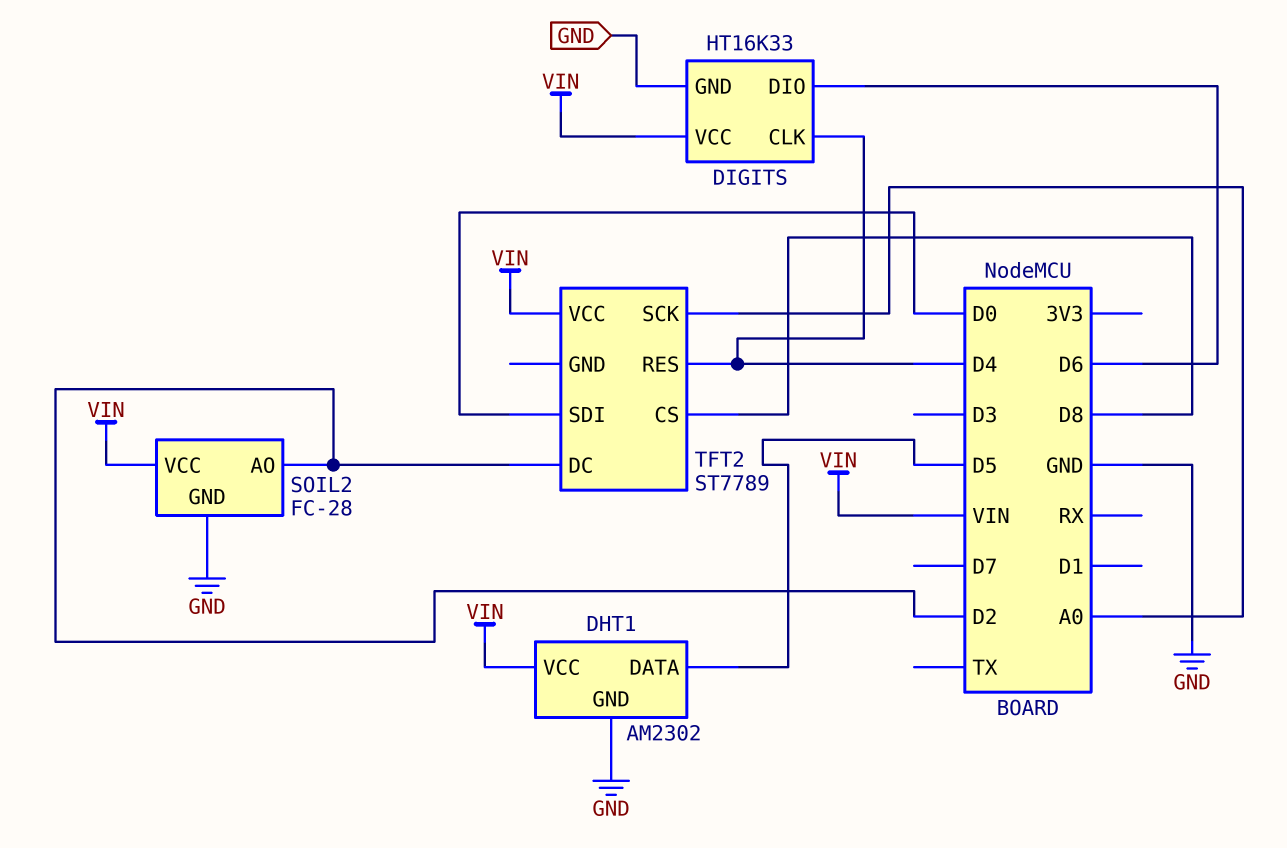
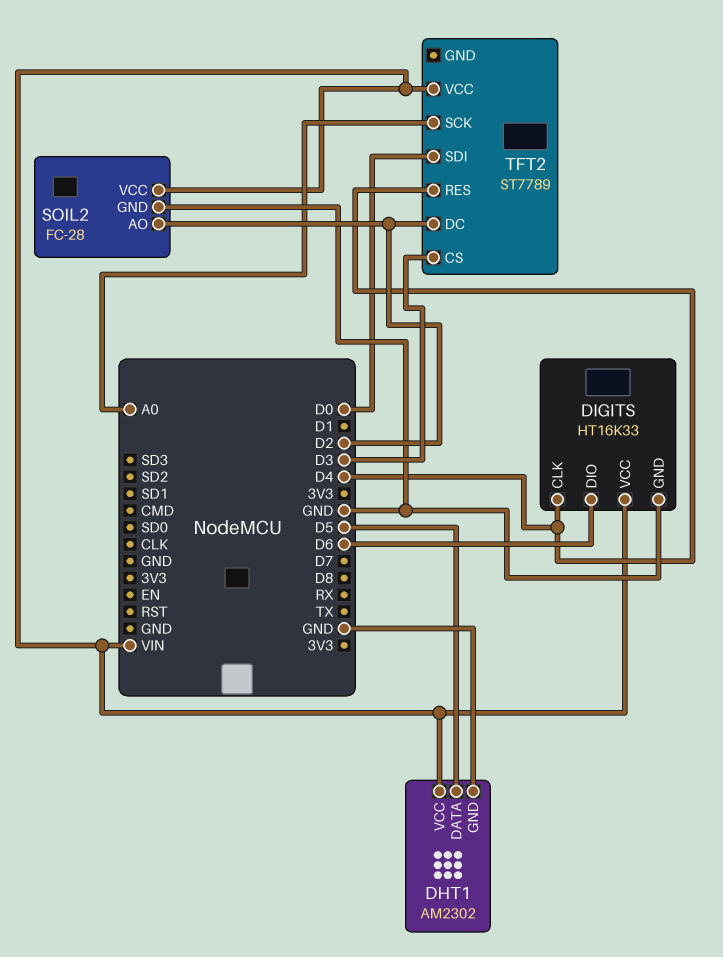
TFT2 pin CS: D8 -> D3

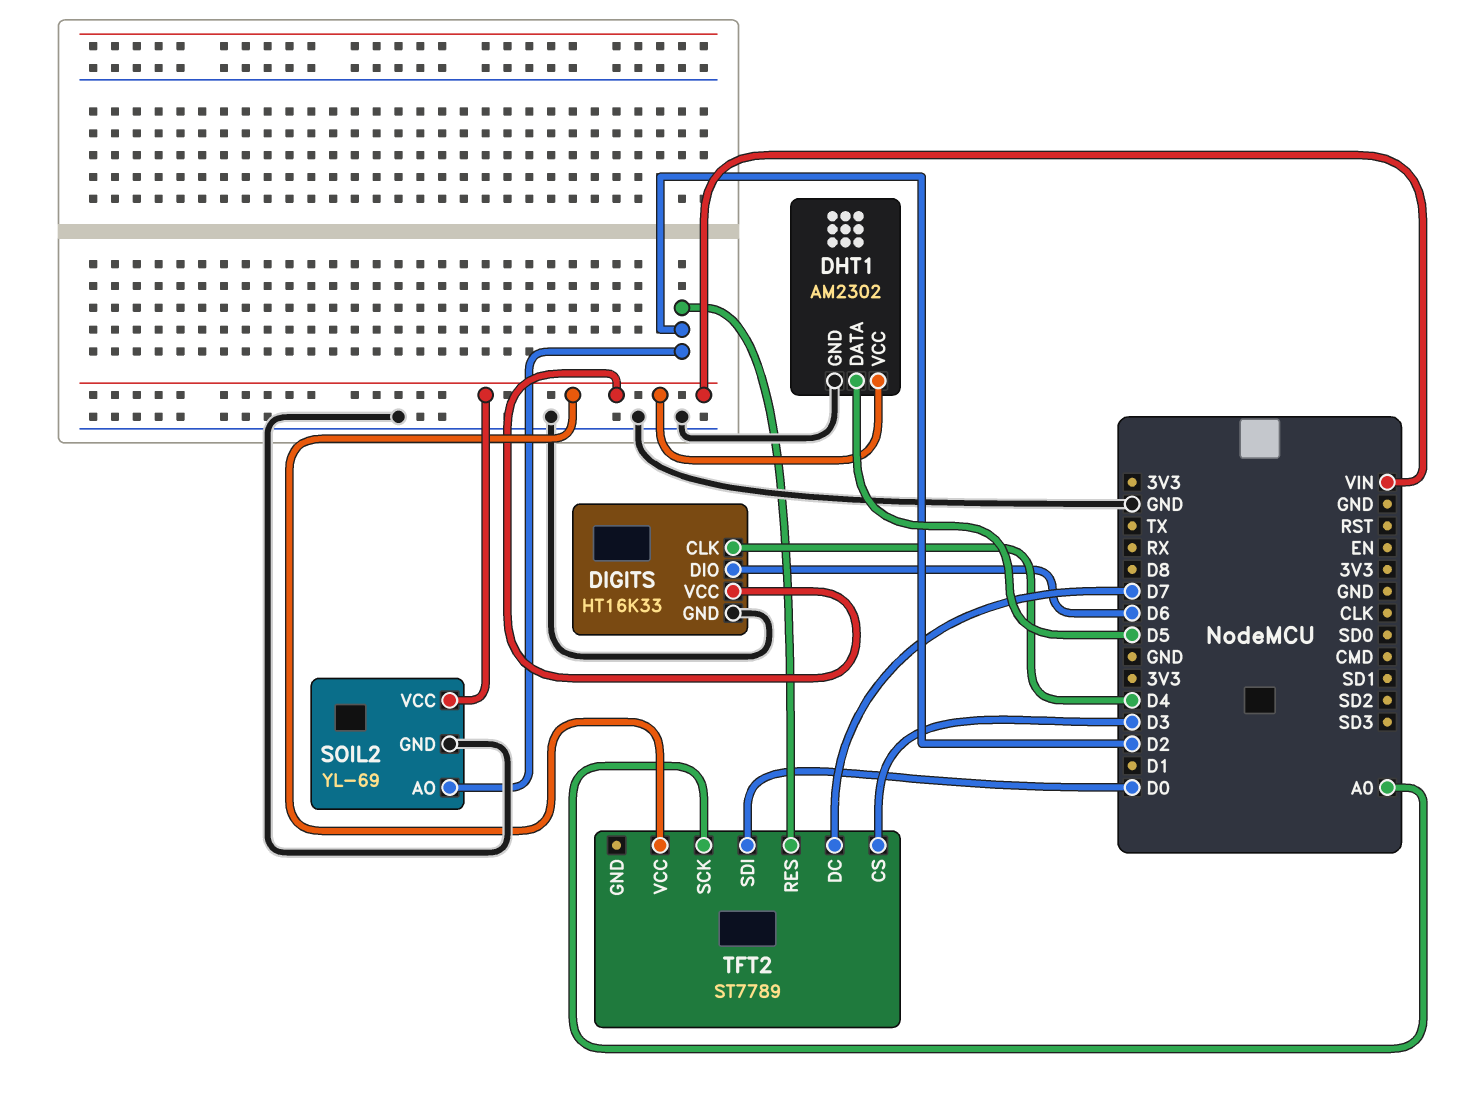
SOIL2: FC-28 -> YL-69
TFT2 pin DC: D2 -> D7
TFT2 pin RES: D4 -> D2

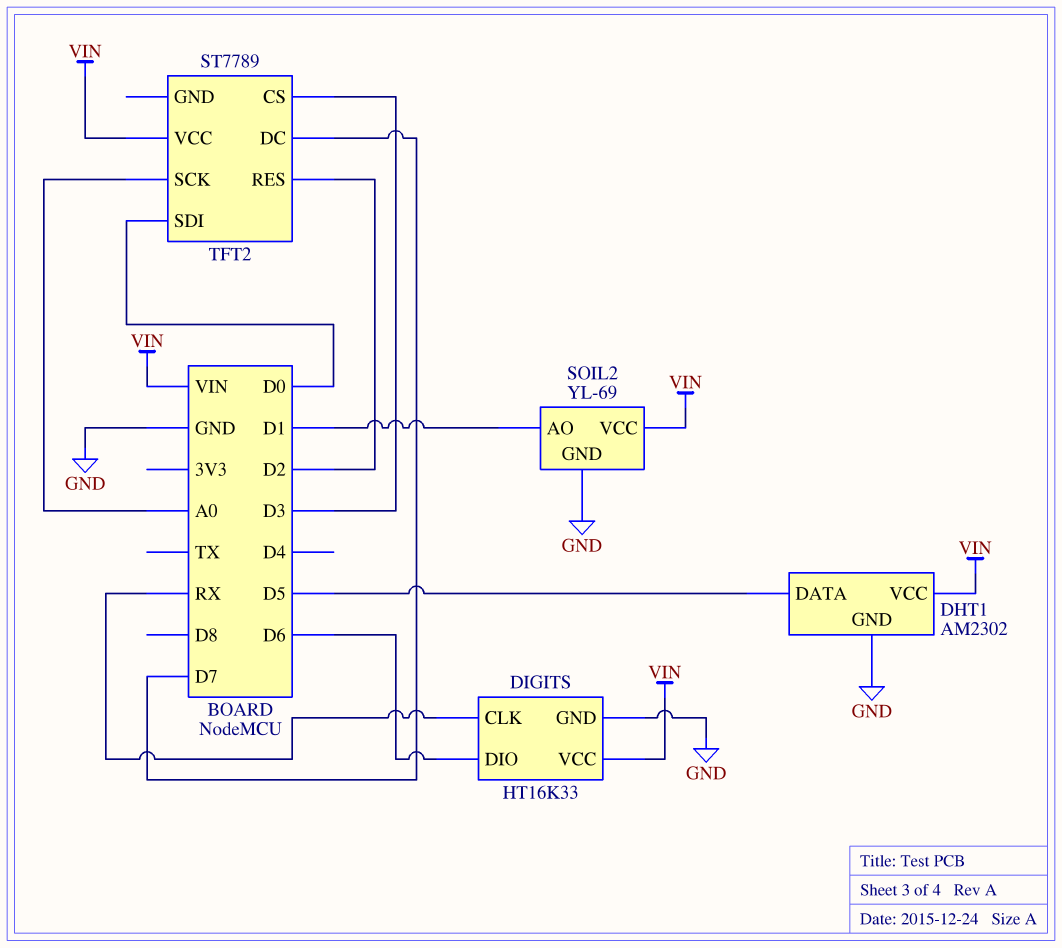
DIGITS pin CLK: D4 -> RX
SOIL2 pin AO: D2 -> D1

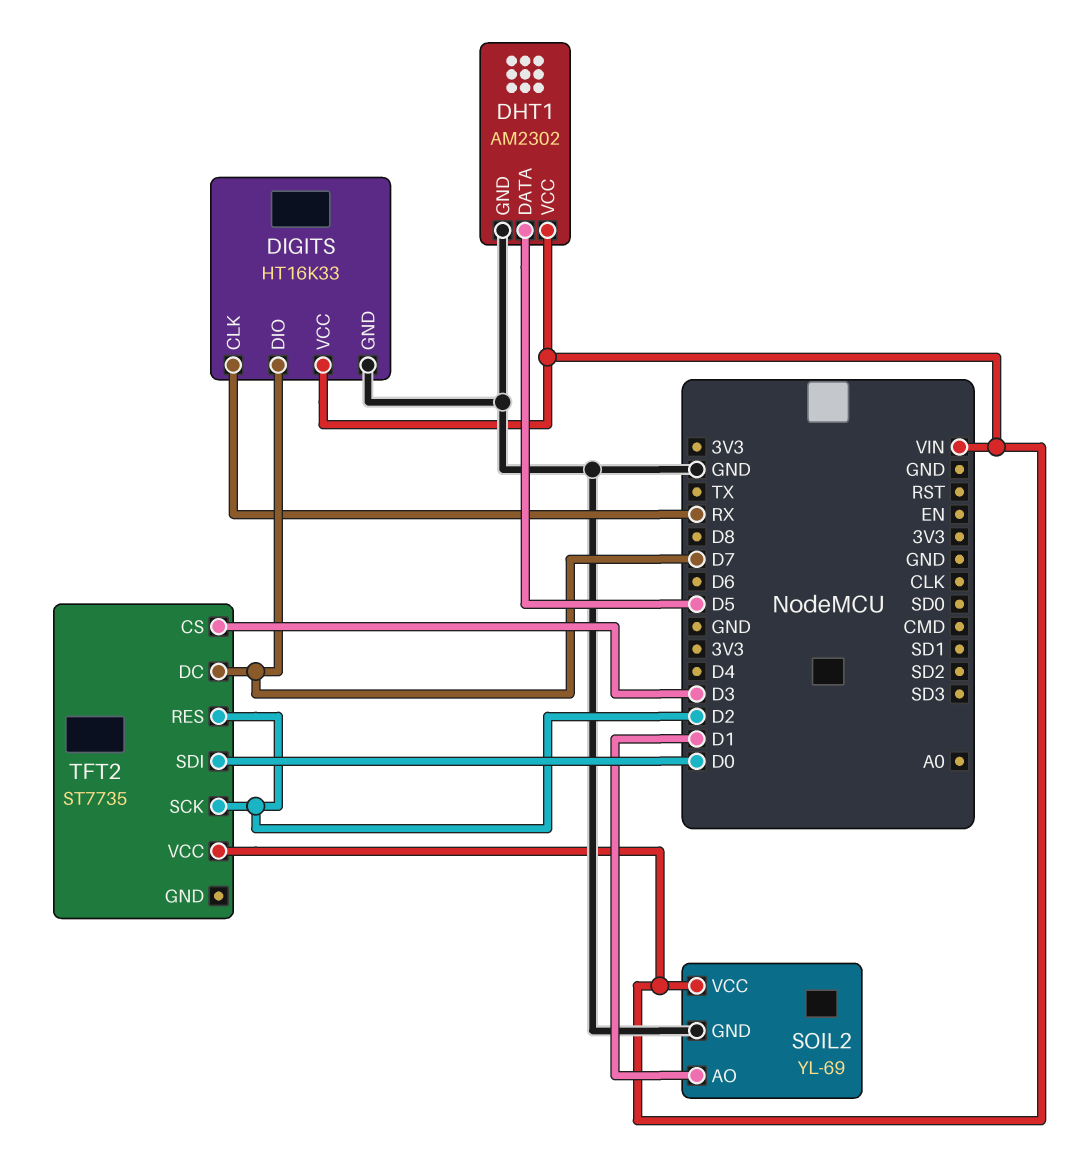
DIGITS pin DIO: D6 -> D7
TFT2: ST7789 -> ST7735
TFT2 pin SCK: A0 -> D2

